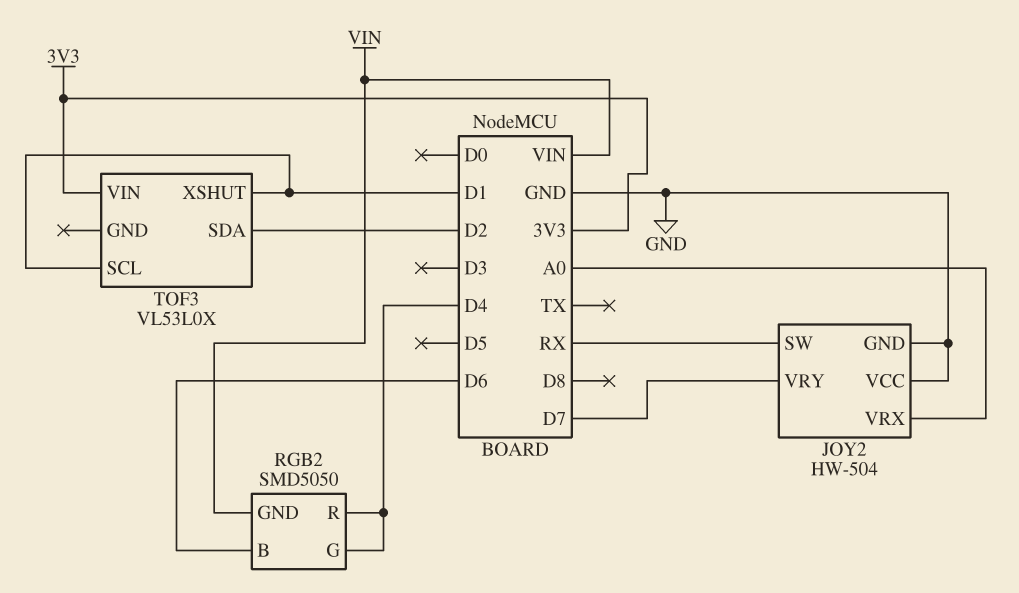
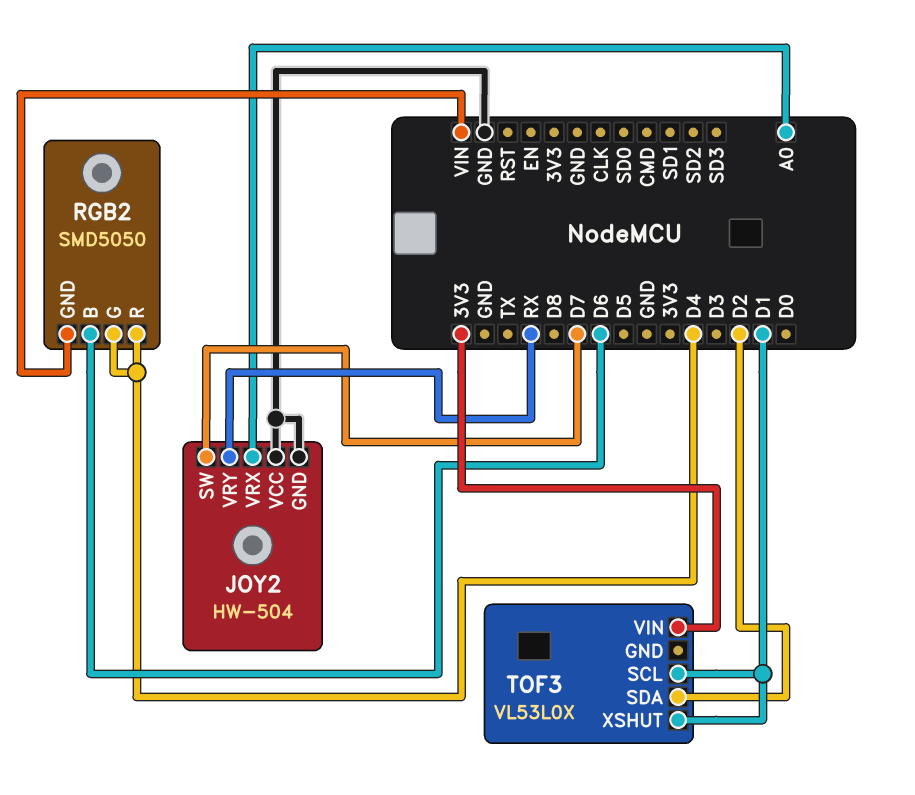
JOY2 pin SW: RX -> D7
JOY2 pin VRY: D7 -> RX

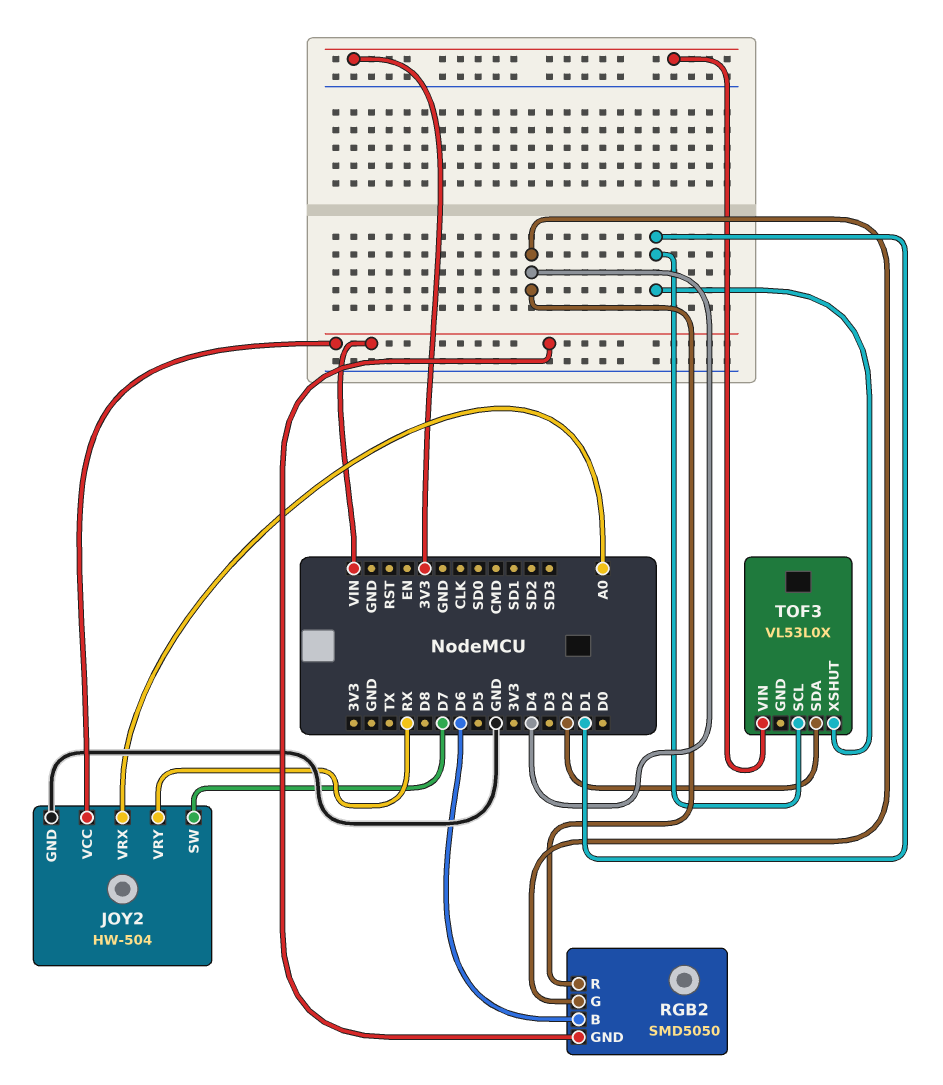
JOY2 pin VCC: GND -> VIN

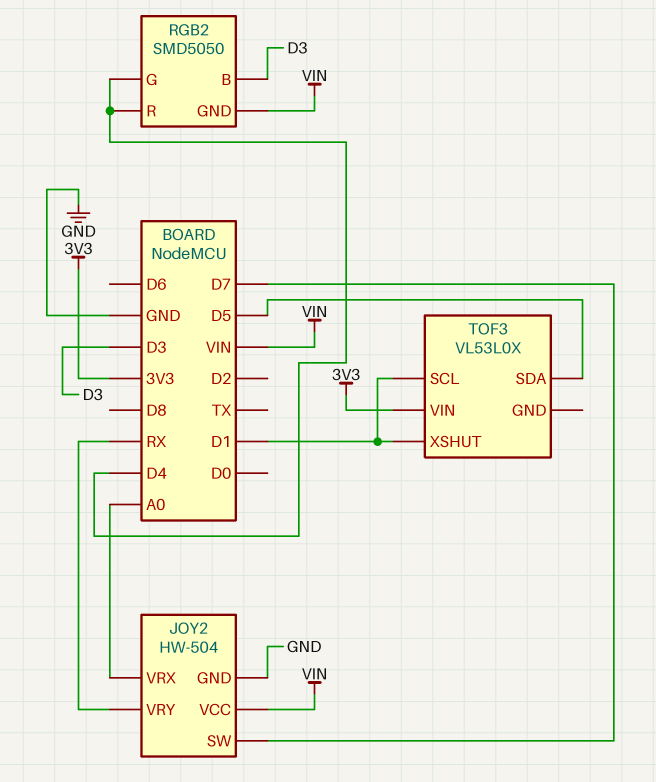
RGB2 pin B: D6 -> D3
TOF3 pin SDA: D2 -> D5

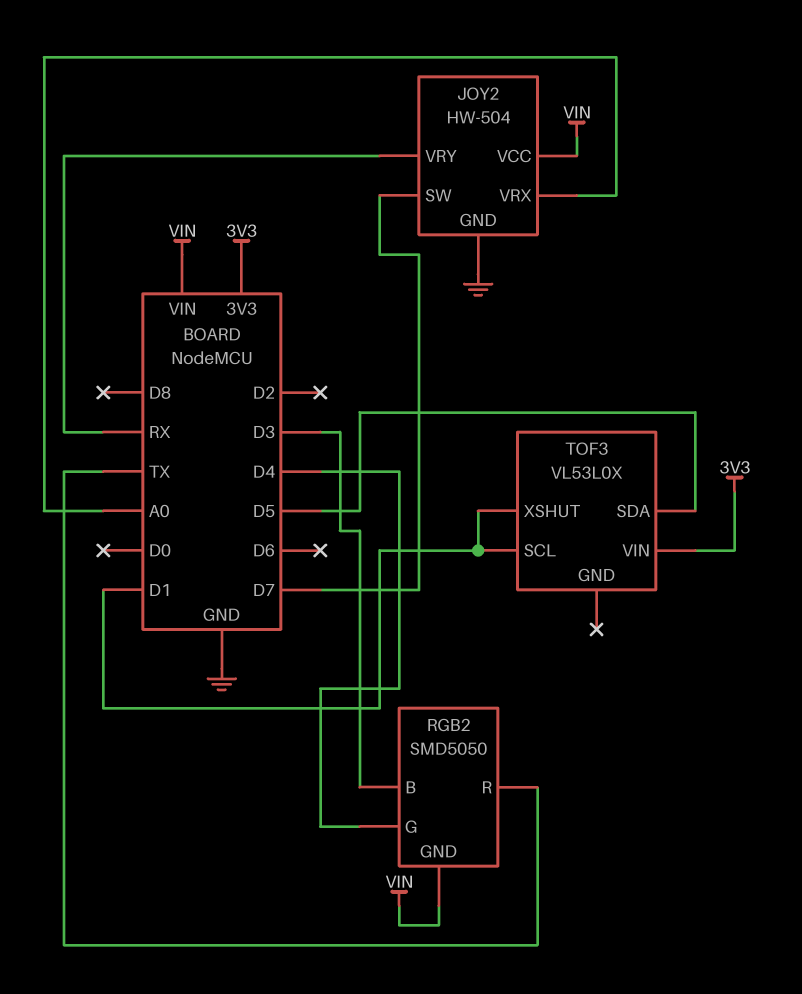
RGB2 pin R: D4 -> TX

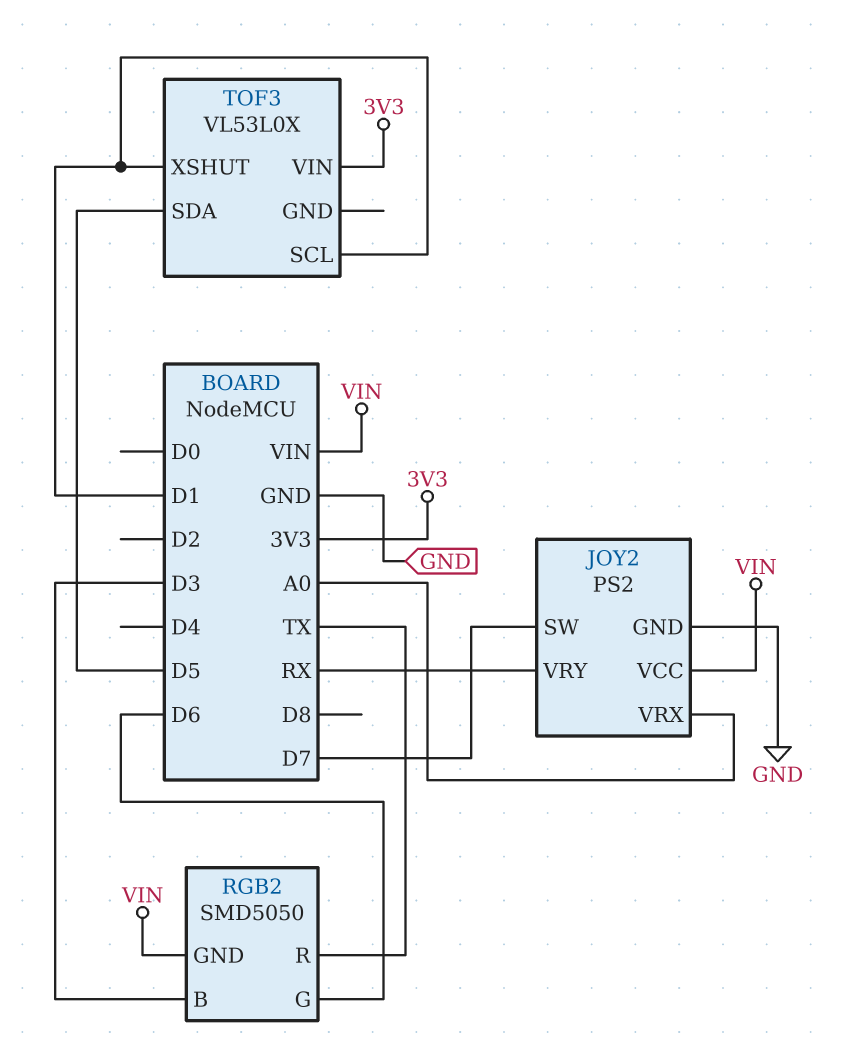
JOY2: HW-504 -> PS2
RGB2 pin G: D4 -> D6

